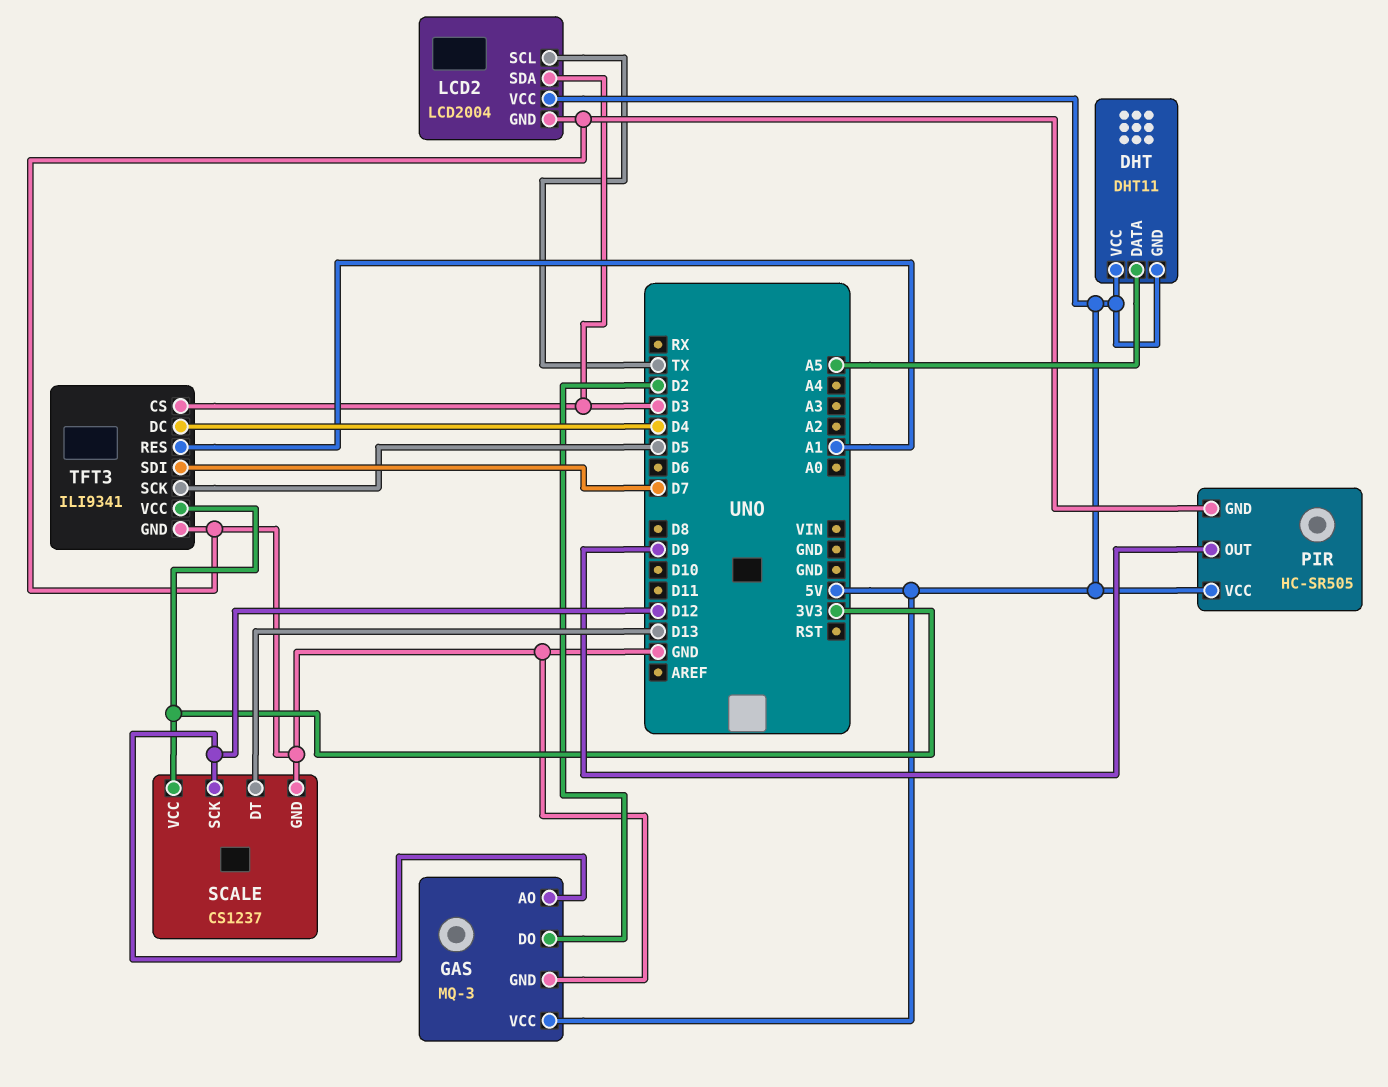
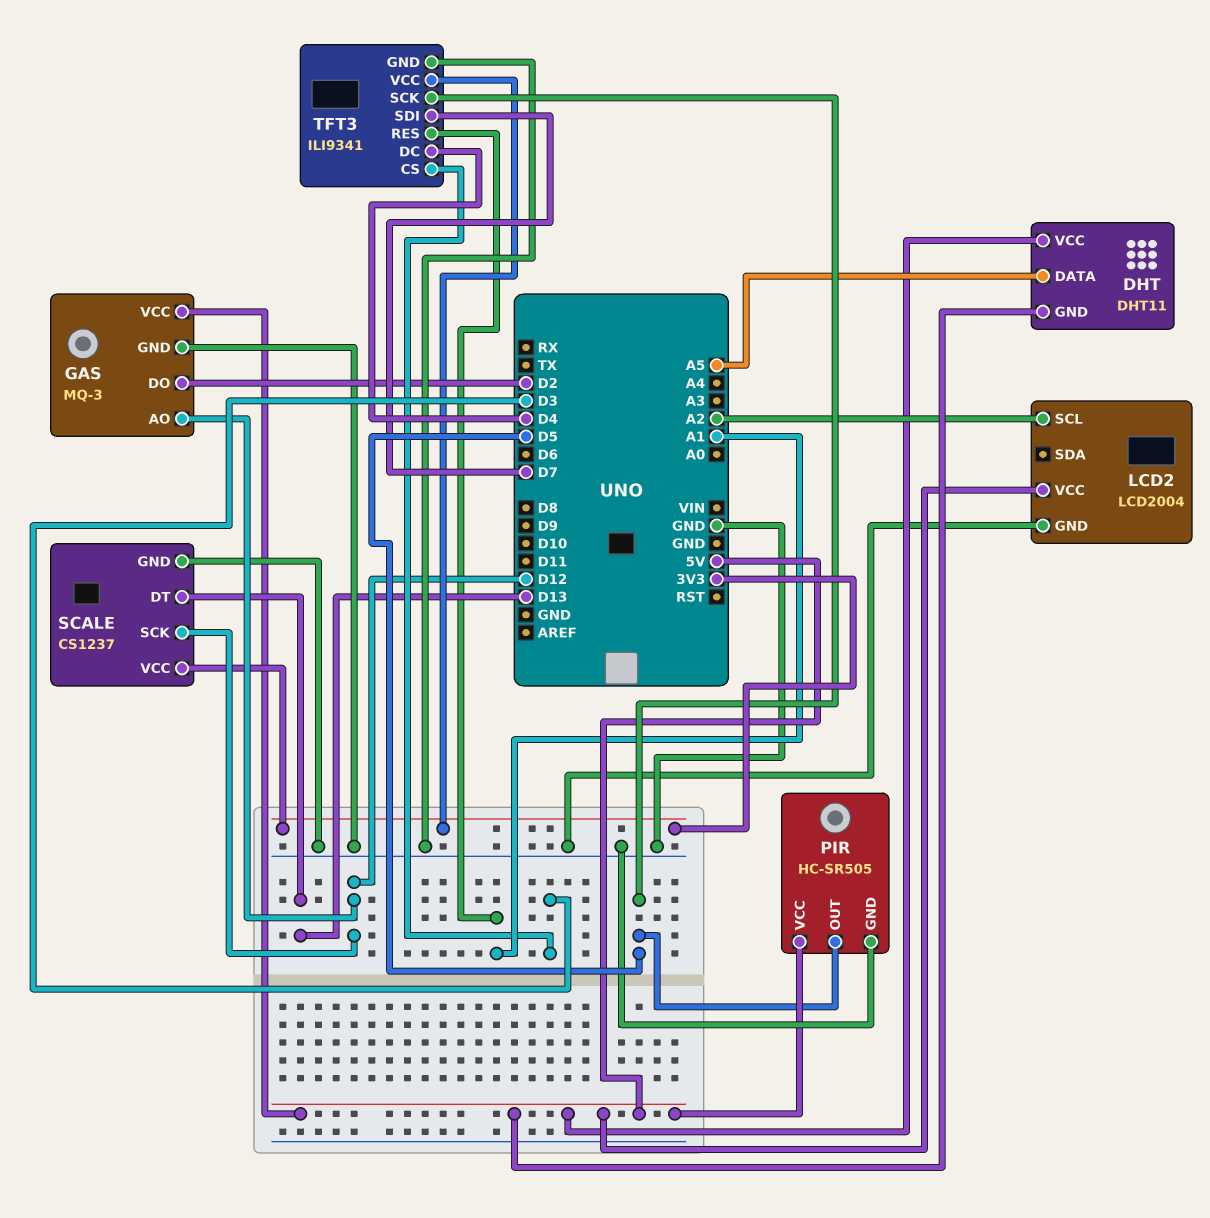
LCD2 pin SCL: TX -> A2
LCD2 pin SDA: D3 -> none
PIR pin OUT: D9 -> D5

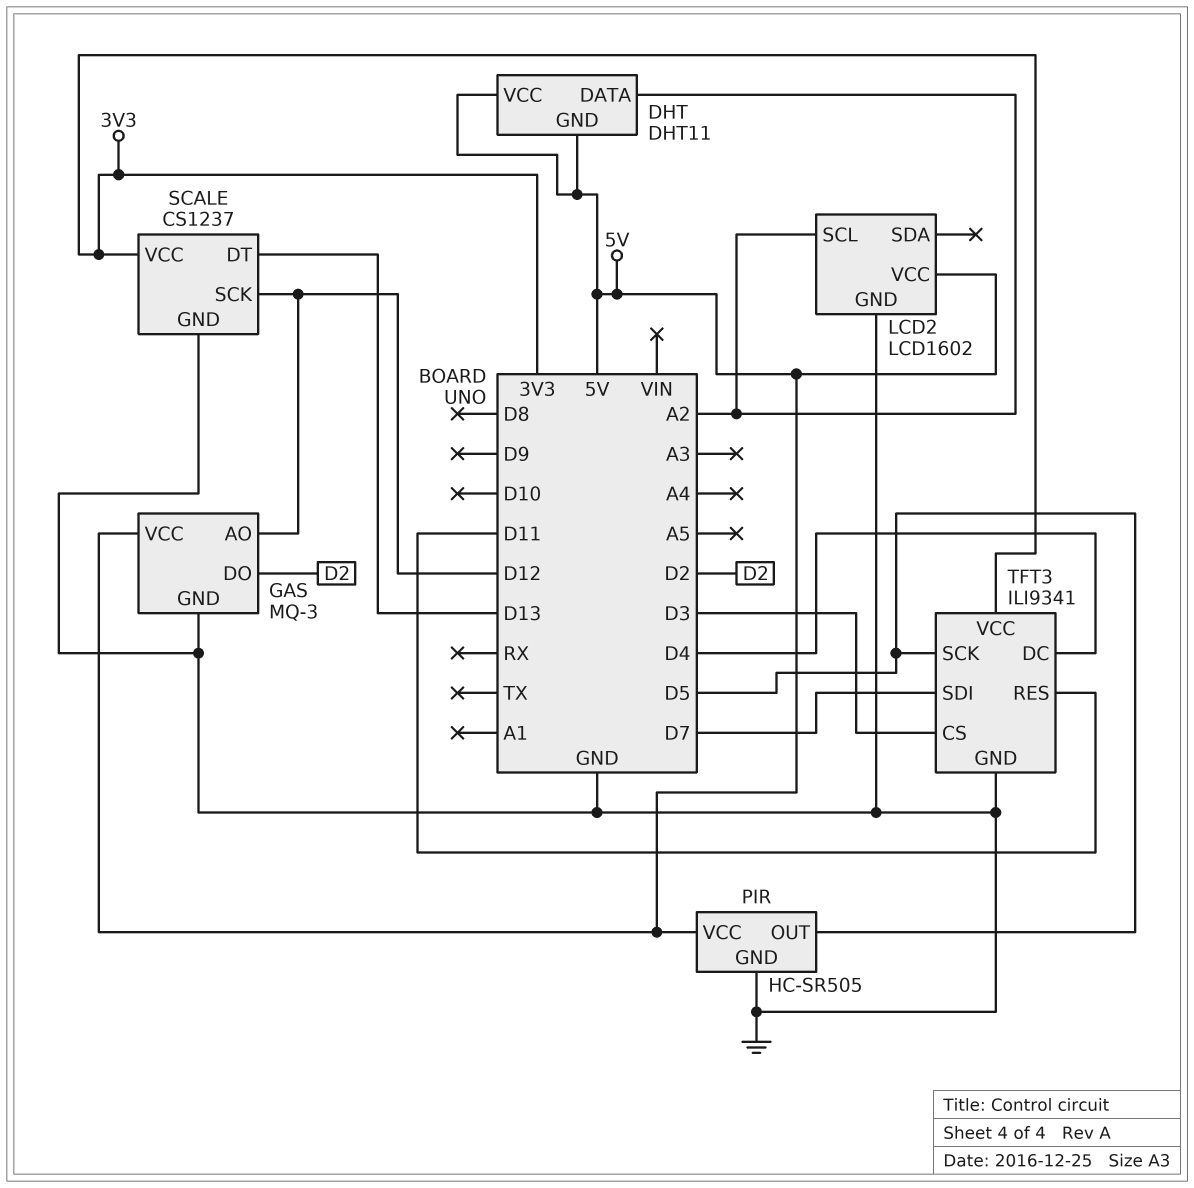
DHT pin DATA: A5 -> A2
LCD2: LCD2004 -> LCD1602
TFT3 pin RES: A1 -> D11

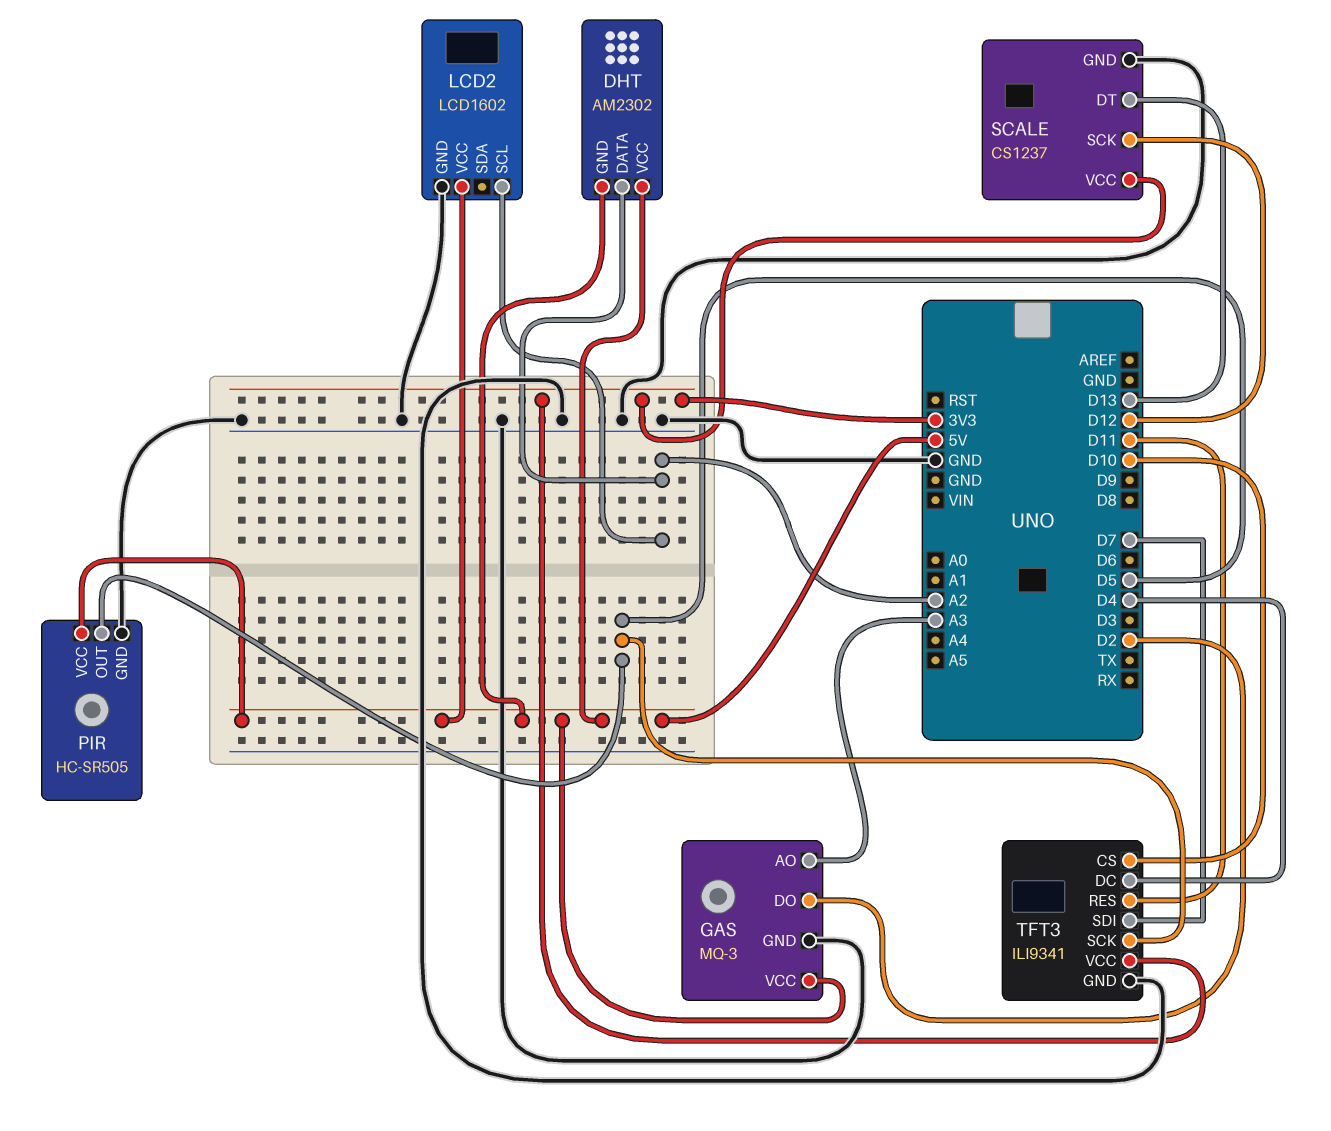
DHT: DHT11 -> AM2302
GAS pin AO: D12 -> A3
TFT3 pin CS: D3 -> D10

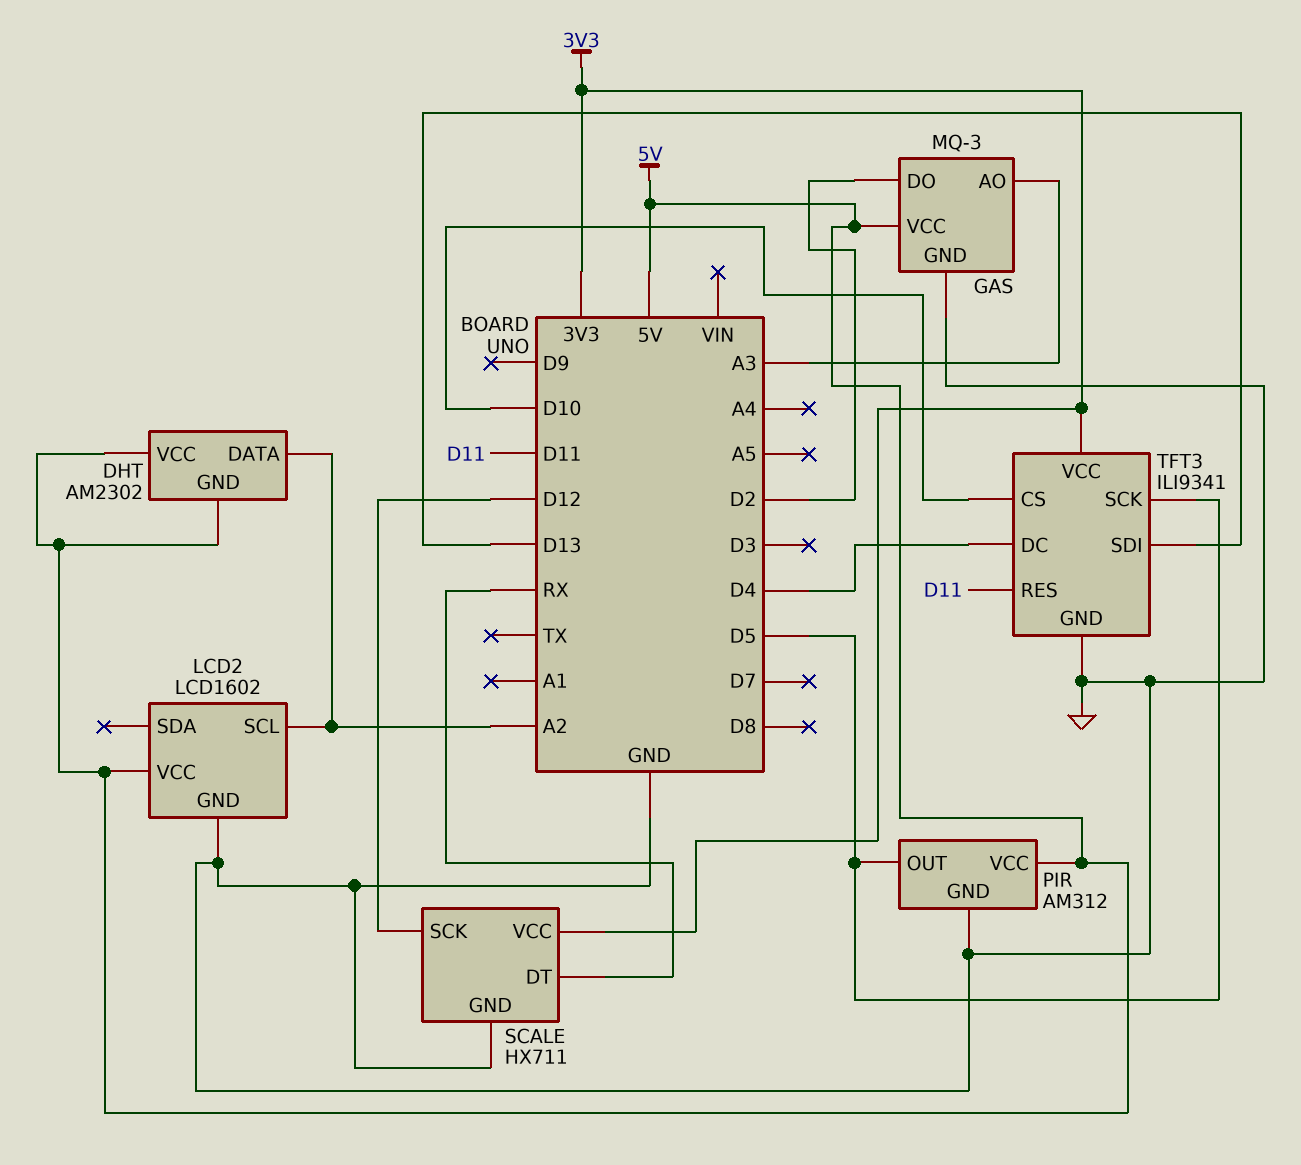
PIR: HC-SR505 -> AM312
SCALE: CS1237 -> HX711
SCALE pin DT: D13 -> RX
TFT3 pin SDI: D7 -> D13

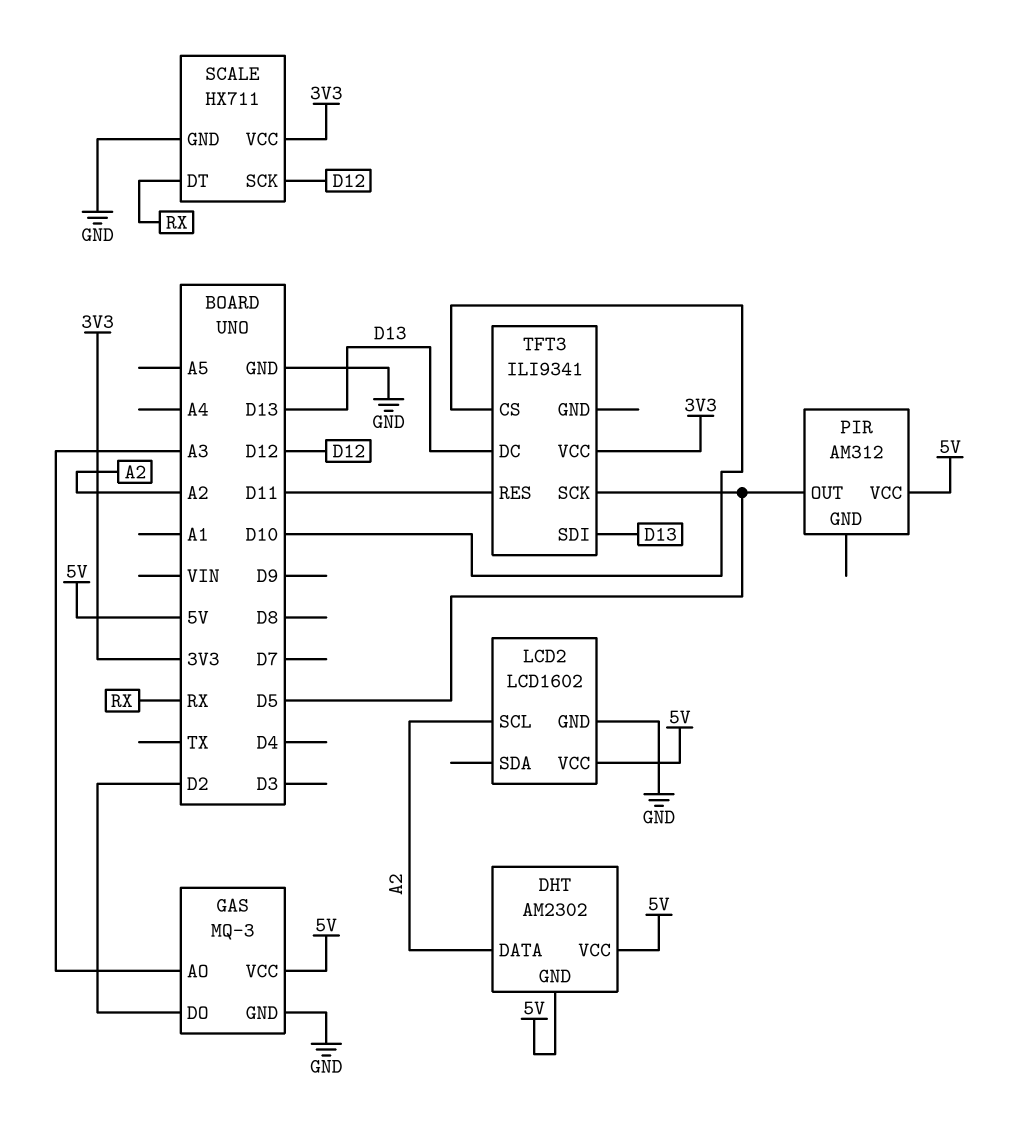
PIR pin GND: GND -> none
TFT3 pin DC: D4 -> D13
TFT3 pin GND: GND -> none

